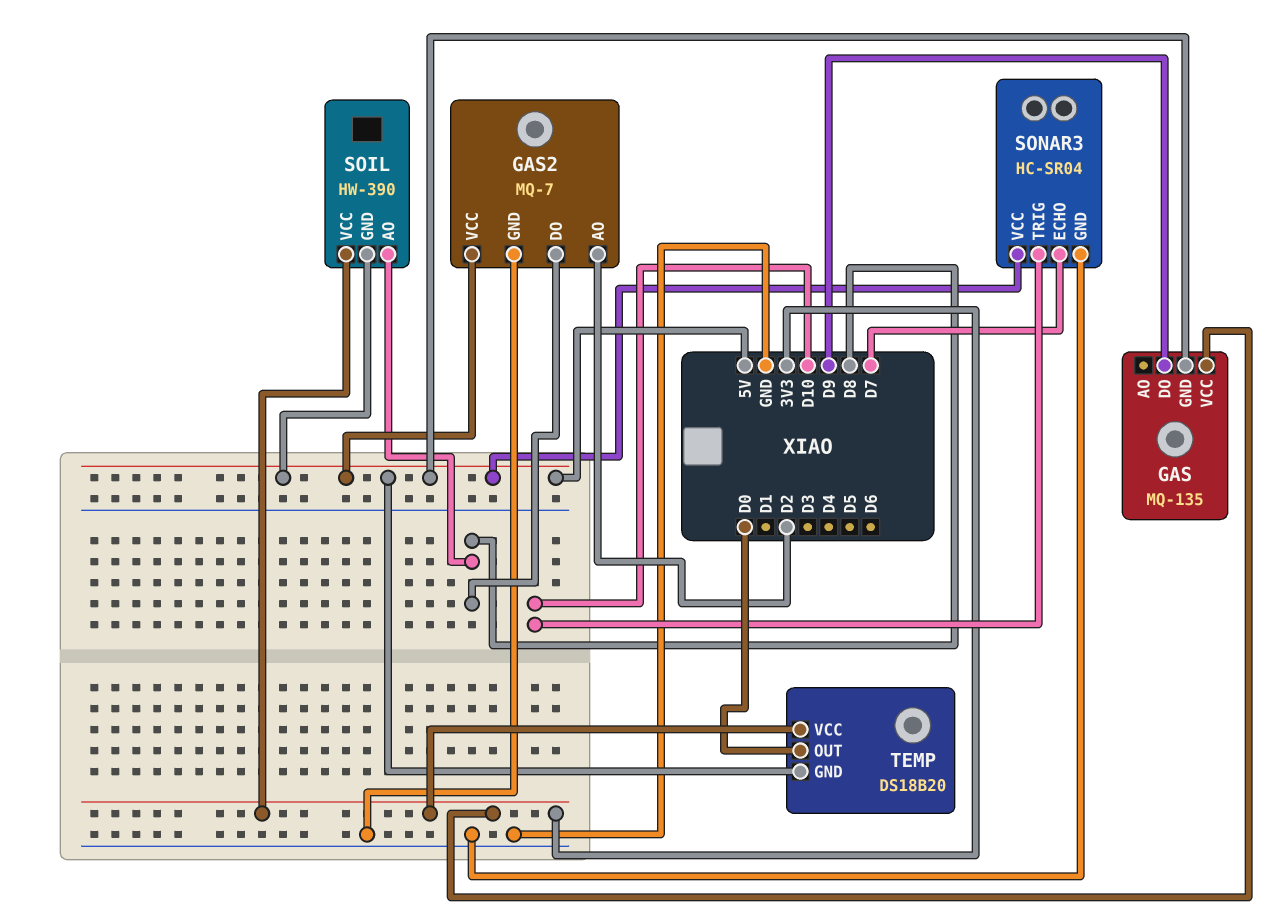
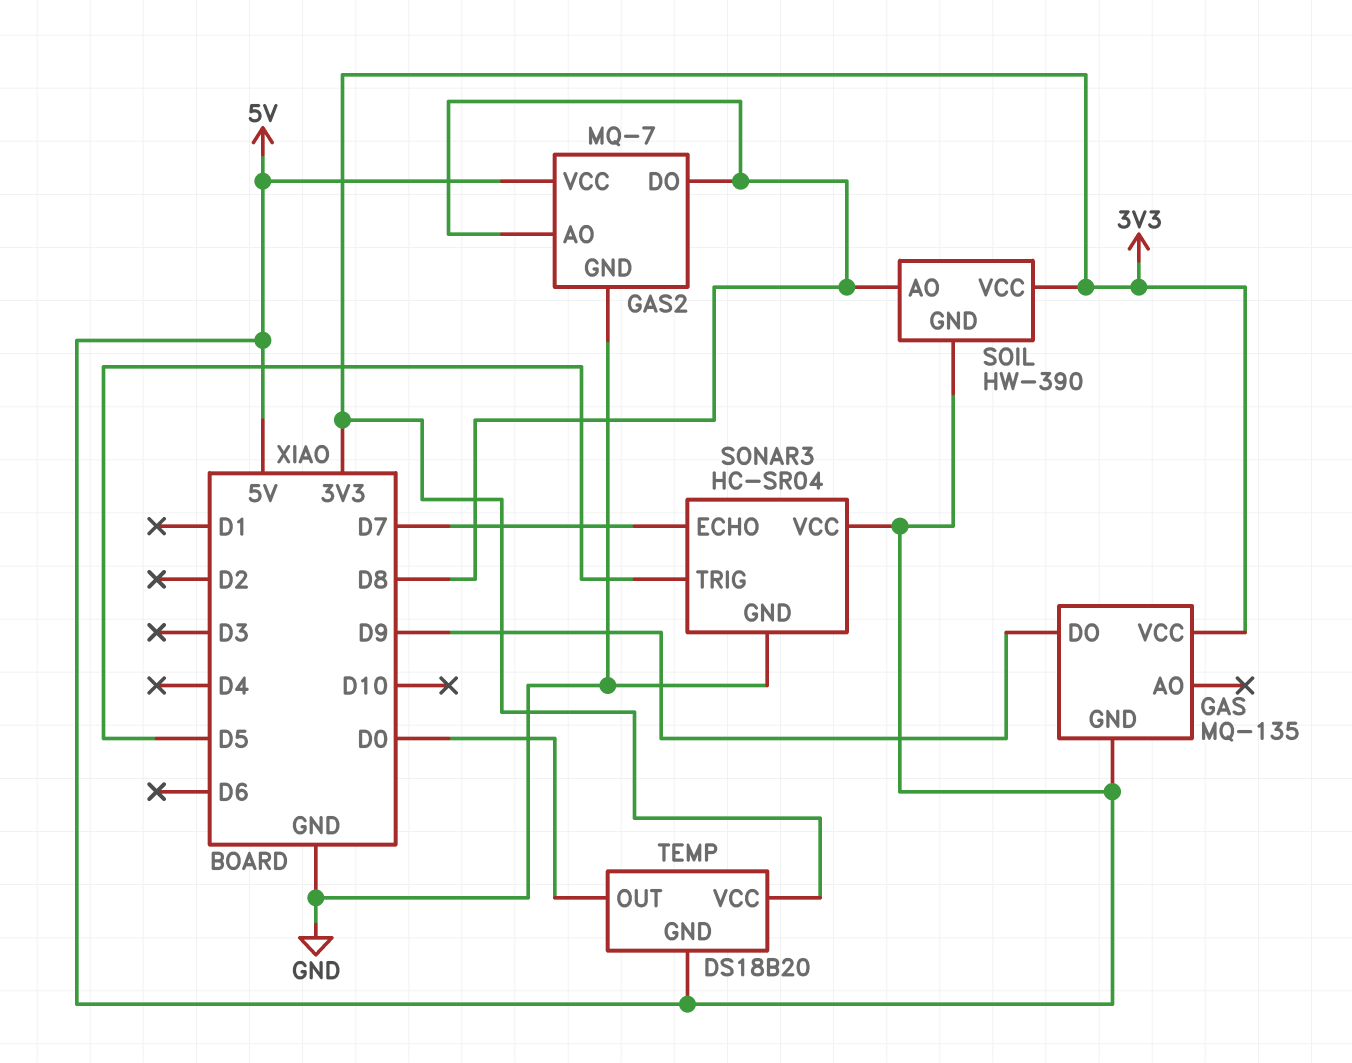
GAS2 pin AO: D2 -> D8
SONAR3 pin TRIG: D10 -> D5

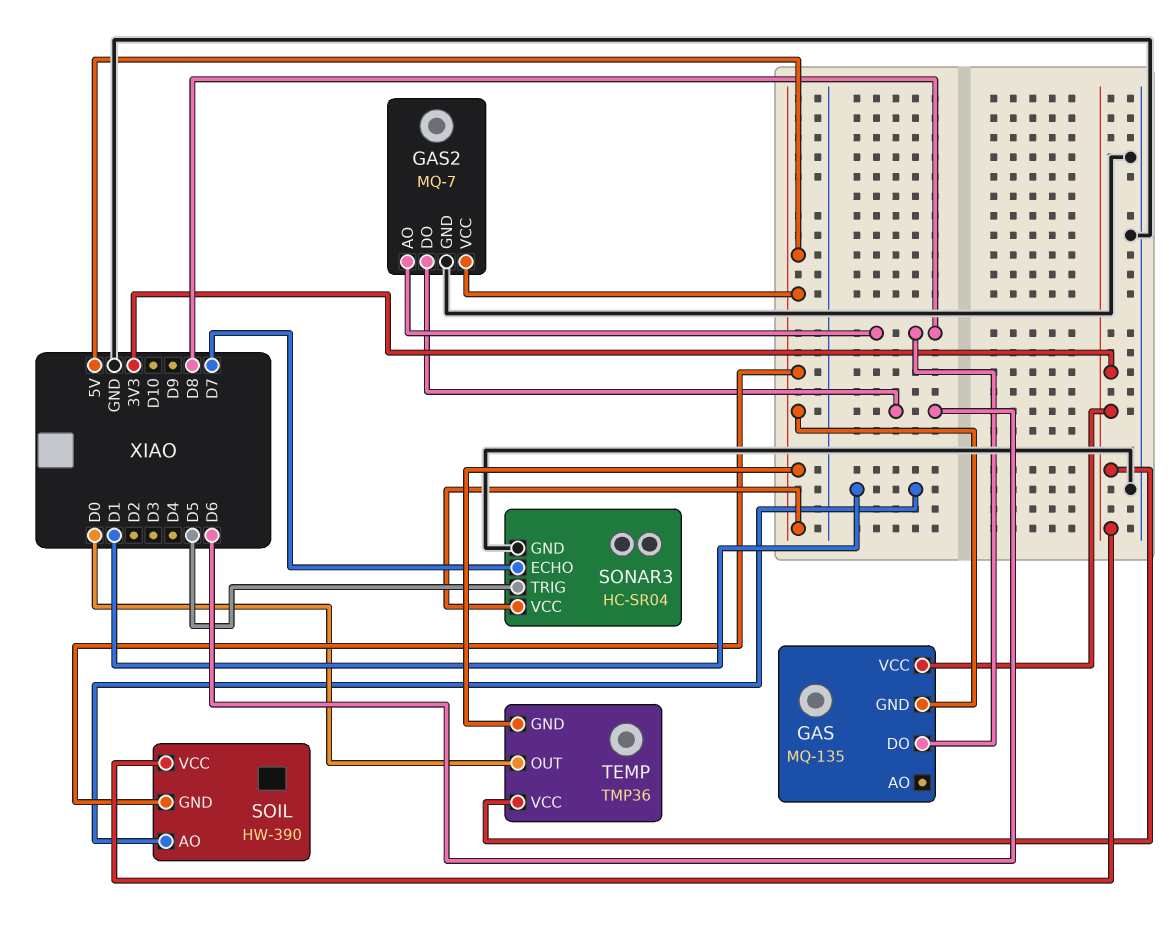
GAS pin DO: D9 -> D8
GAS2 pin DO: D8 -> D6
SOIL pin AO: D8 -> D1
TEMP: DS18B20 -> TMP36

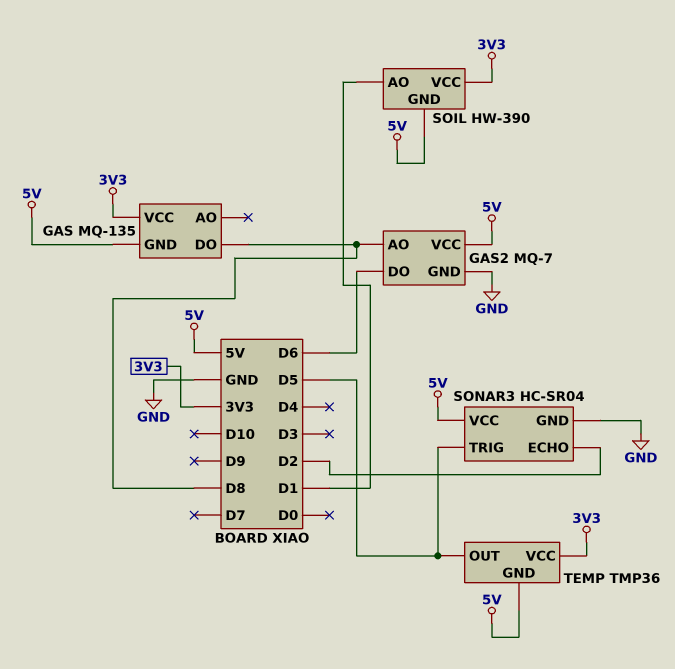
SONAR3 pin ECHO: D7 -> D2
TEMP pin OUT: D0 -> D5

